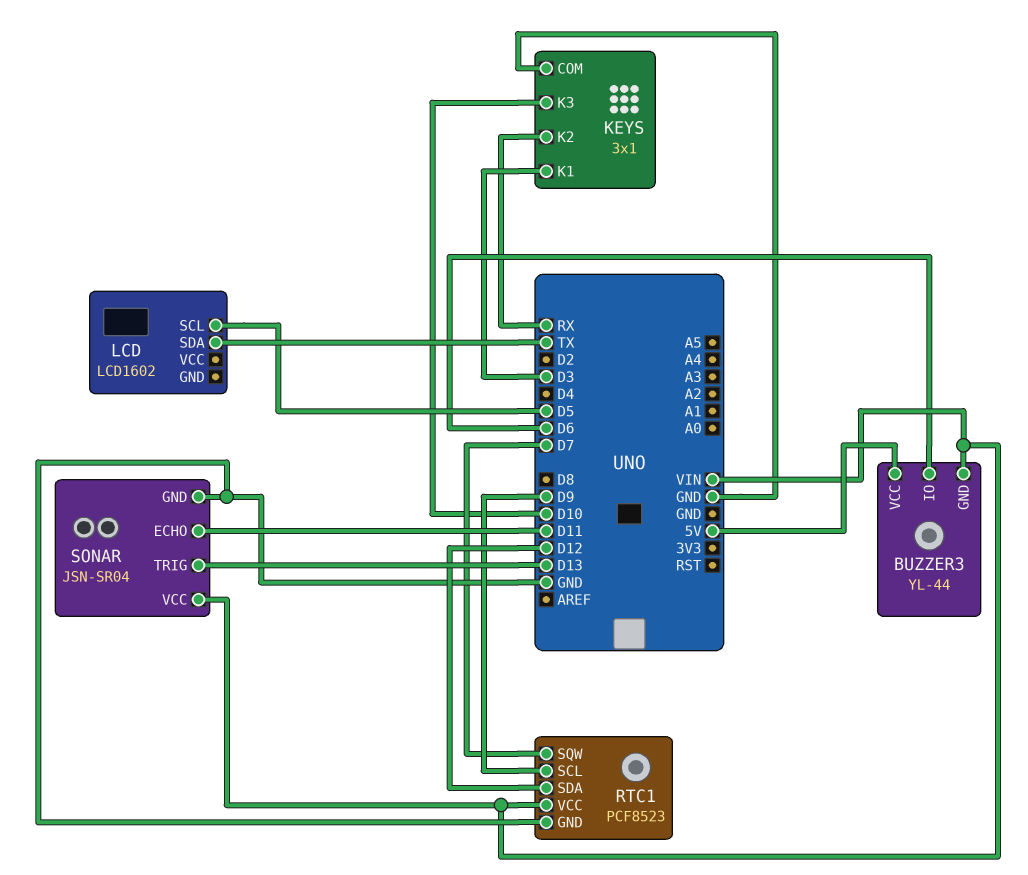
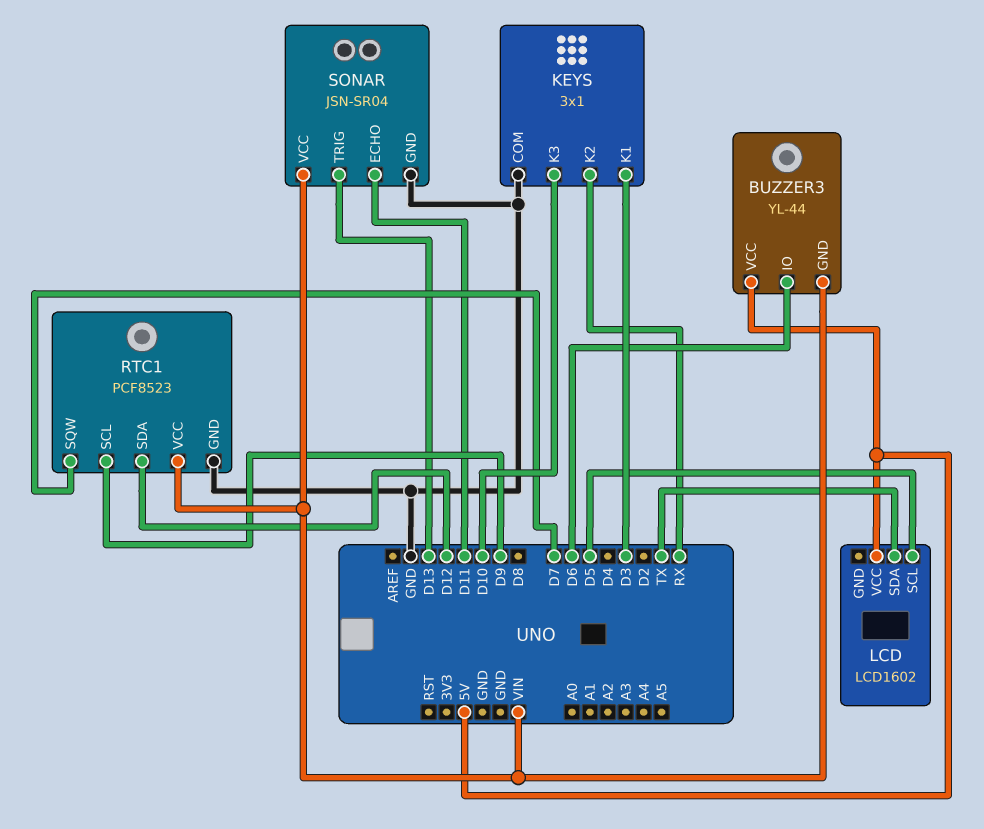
LCD pin VCC: none -> 5V

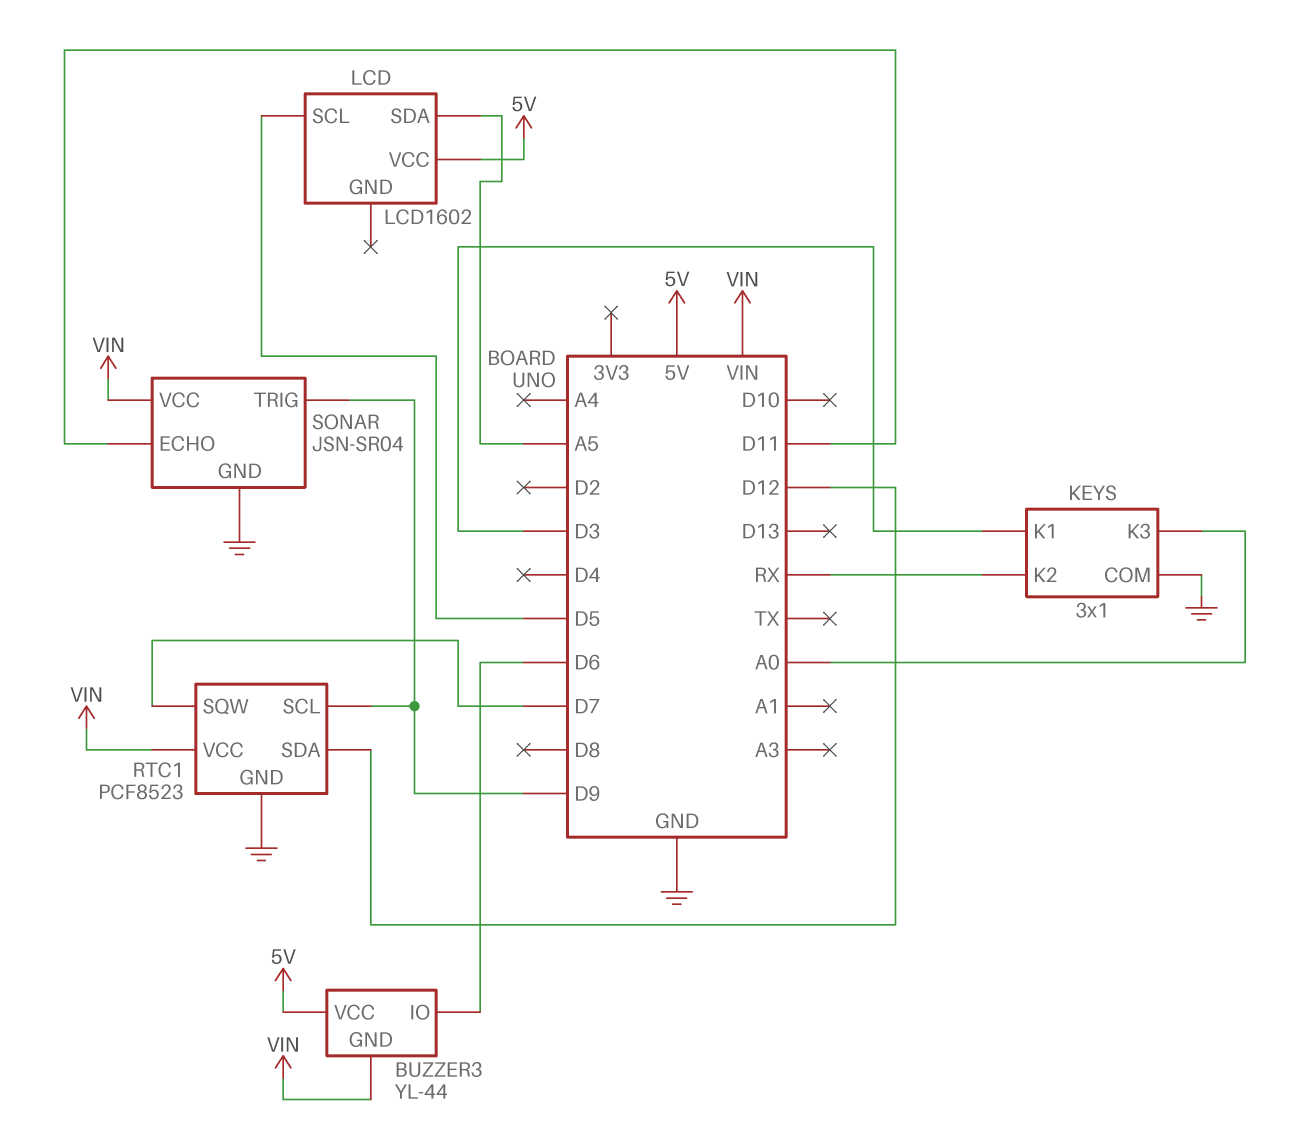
KEYS pin K3: D10 -> A0
LCD pin SDA: TX -> A5
SONAR pin TRIG: D13 -> D9

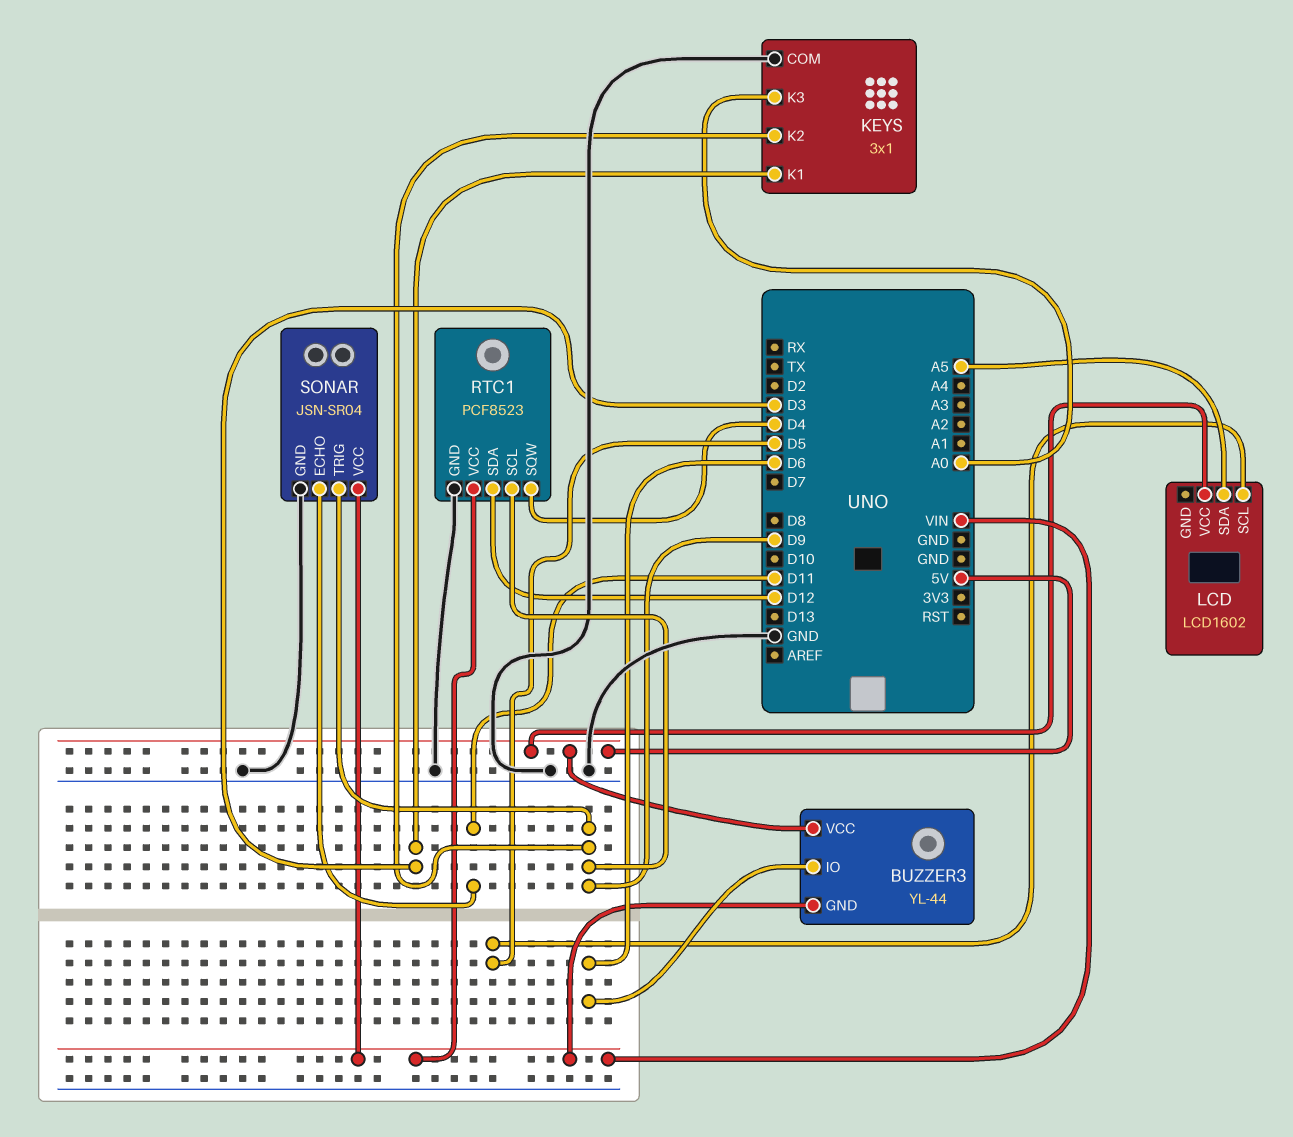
KEYS pin K2: RX -> D9
RTC1 pin SQW: D7 -> D4

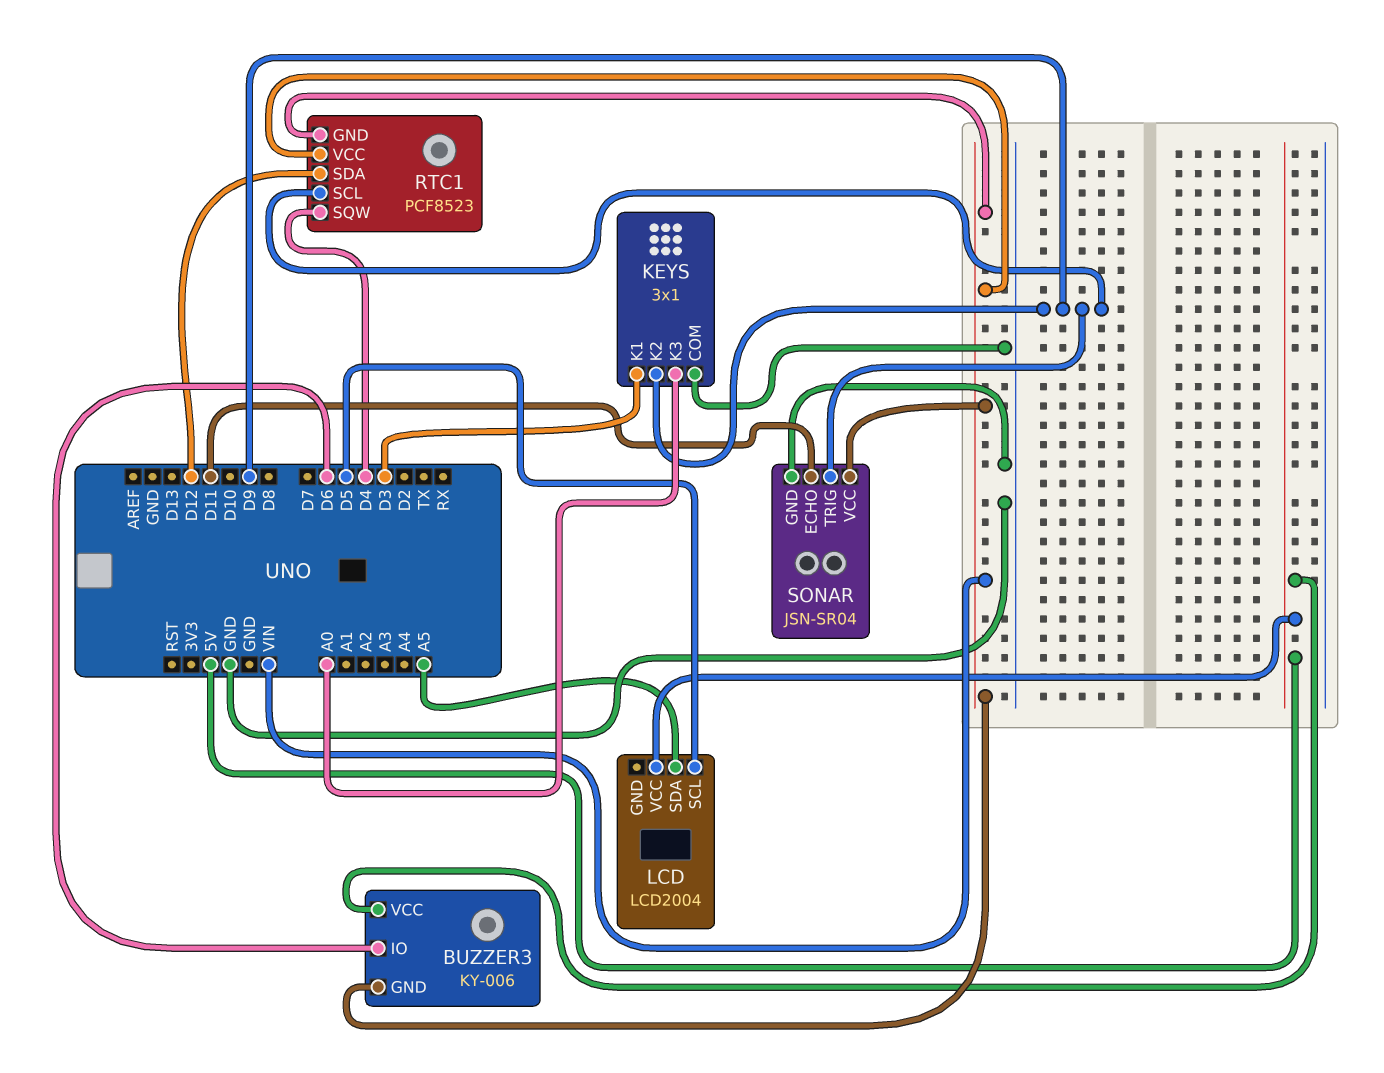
BUZZER3: YL-44 -> KY-006
LCD: LCD1602 -> LCD2004
RTC1 pin GND: GND -> VIN

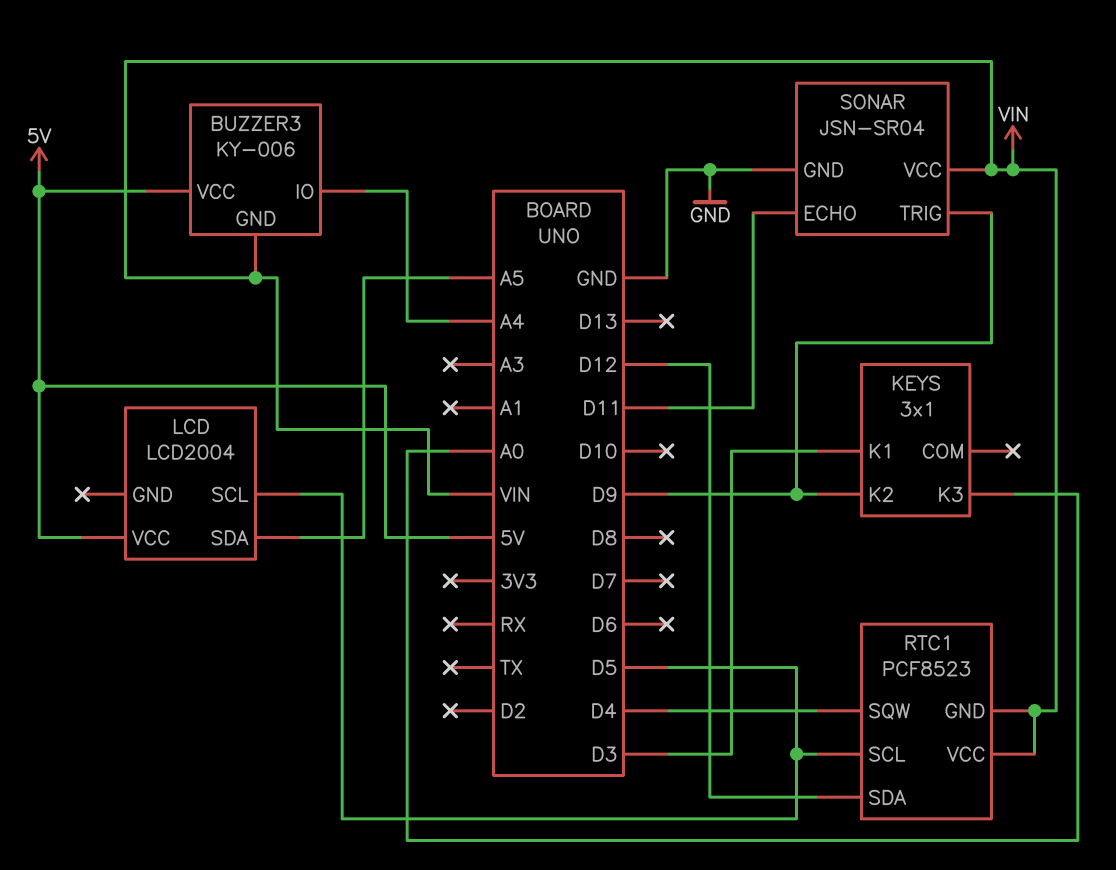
BUZZER3 pin IO: D6 -> A4
KEYS pin COM: GND -> none
RTC1 pin SCL: D9 -> D5

